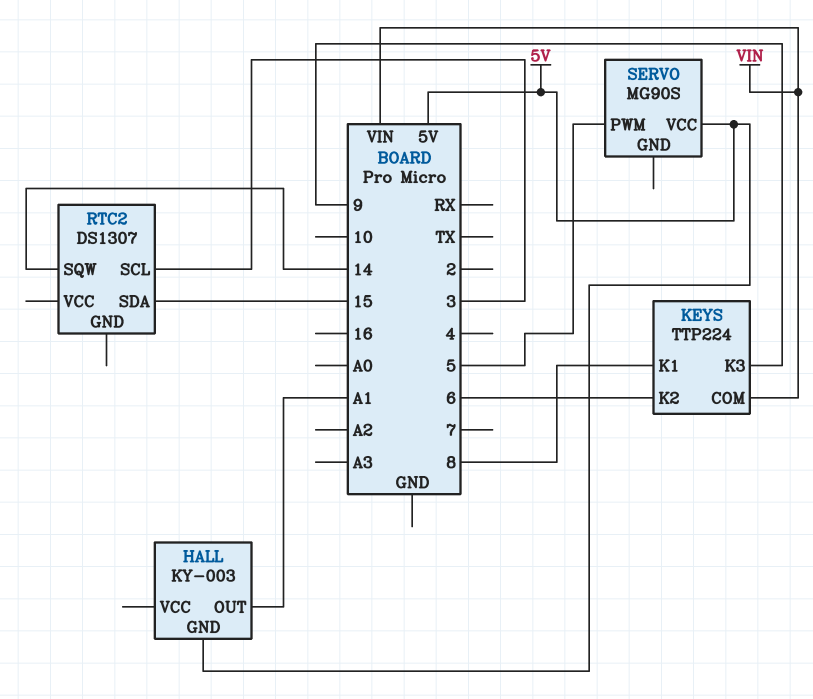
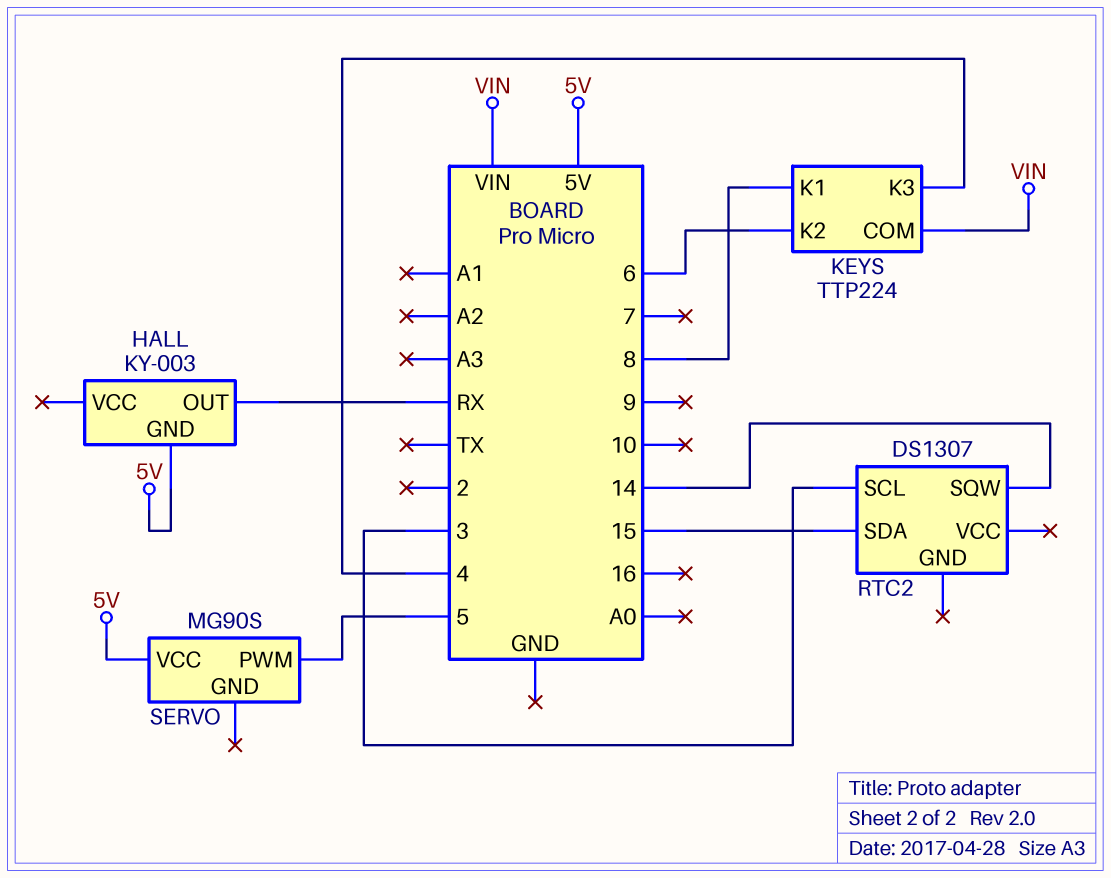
HALL pin OUT: A1 -> RX
KEYS pin K3: 9 -> 4

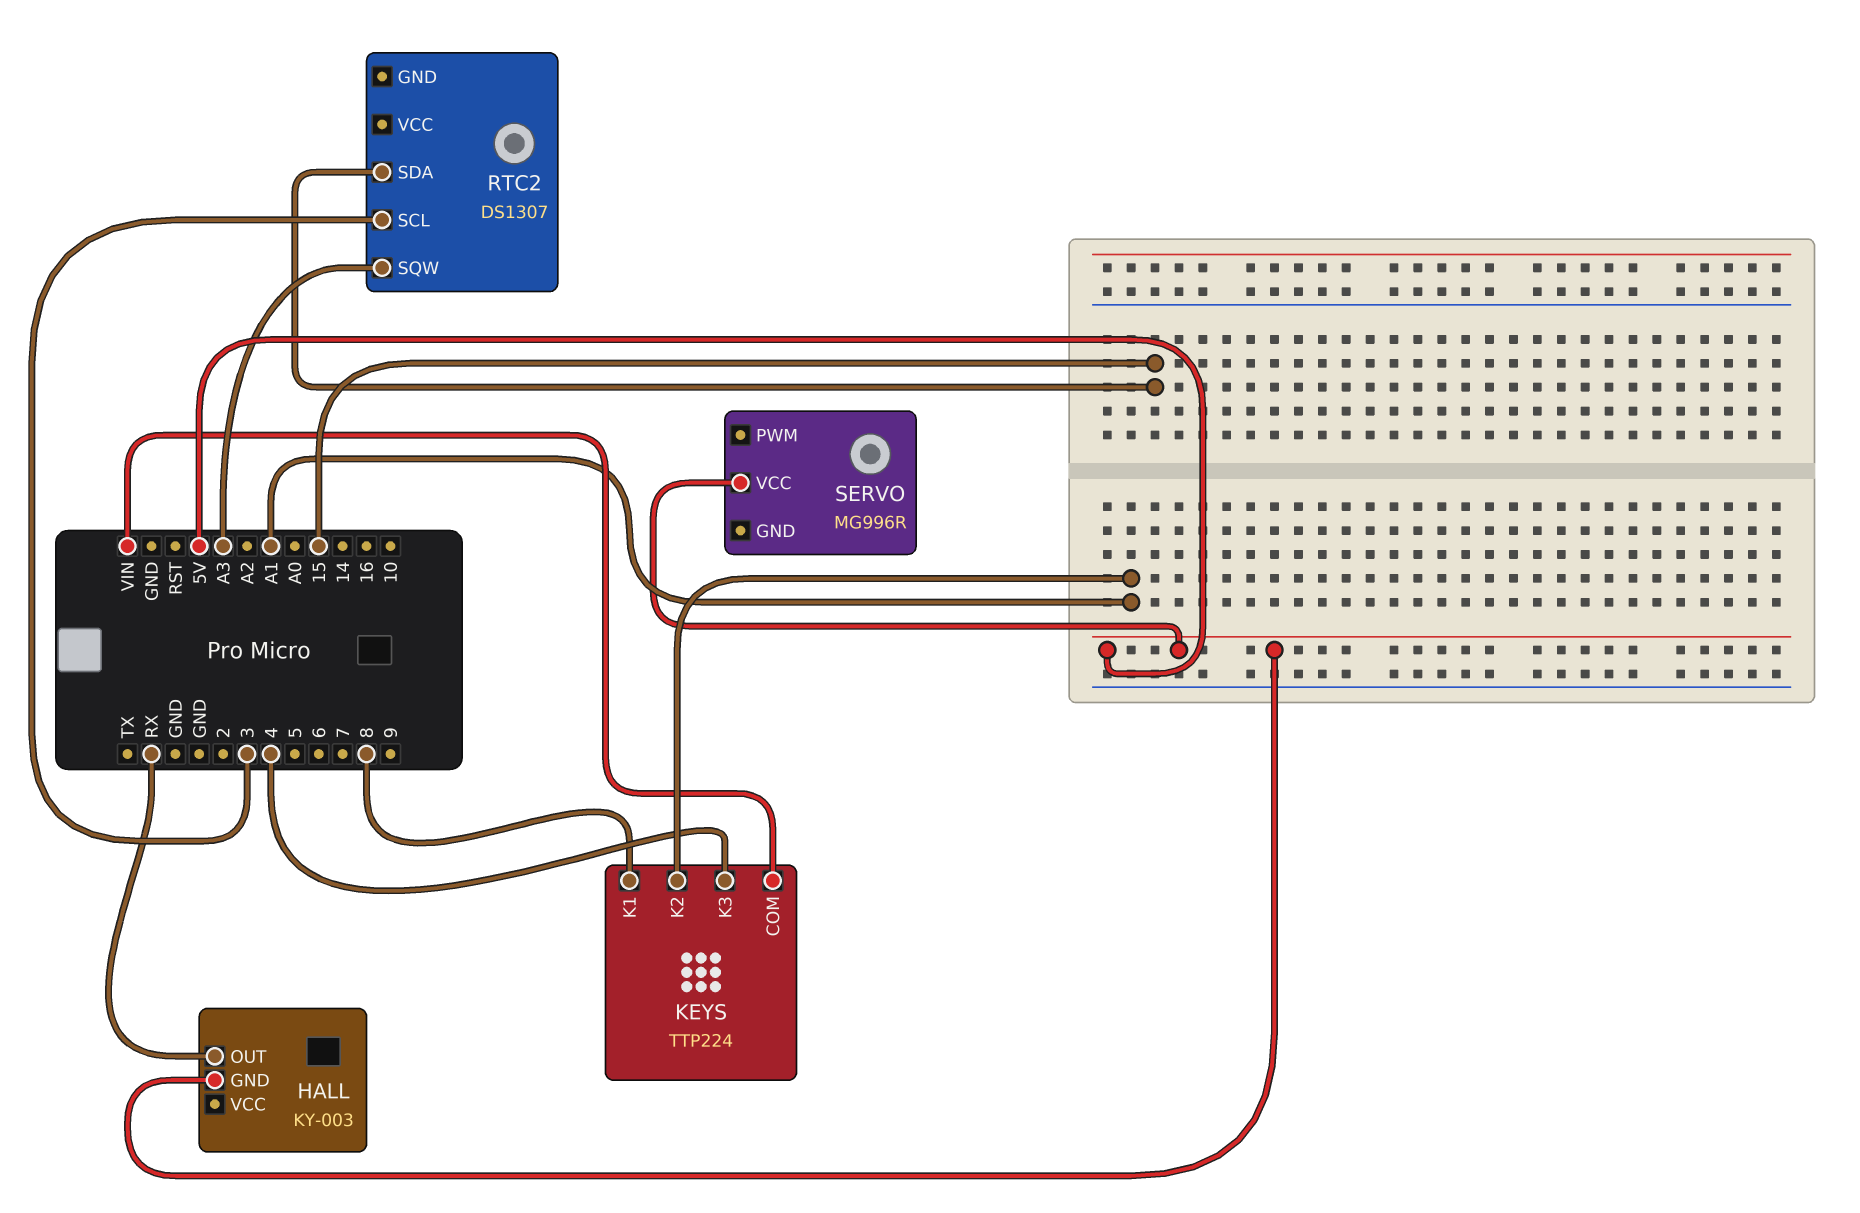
KEYS pin K2: 6 -> A1
RTC2 pin SQW: 14 -> A3
SERVO: MG90S -> MG996R
SERVO pin PWM: 5 -> none

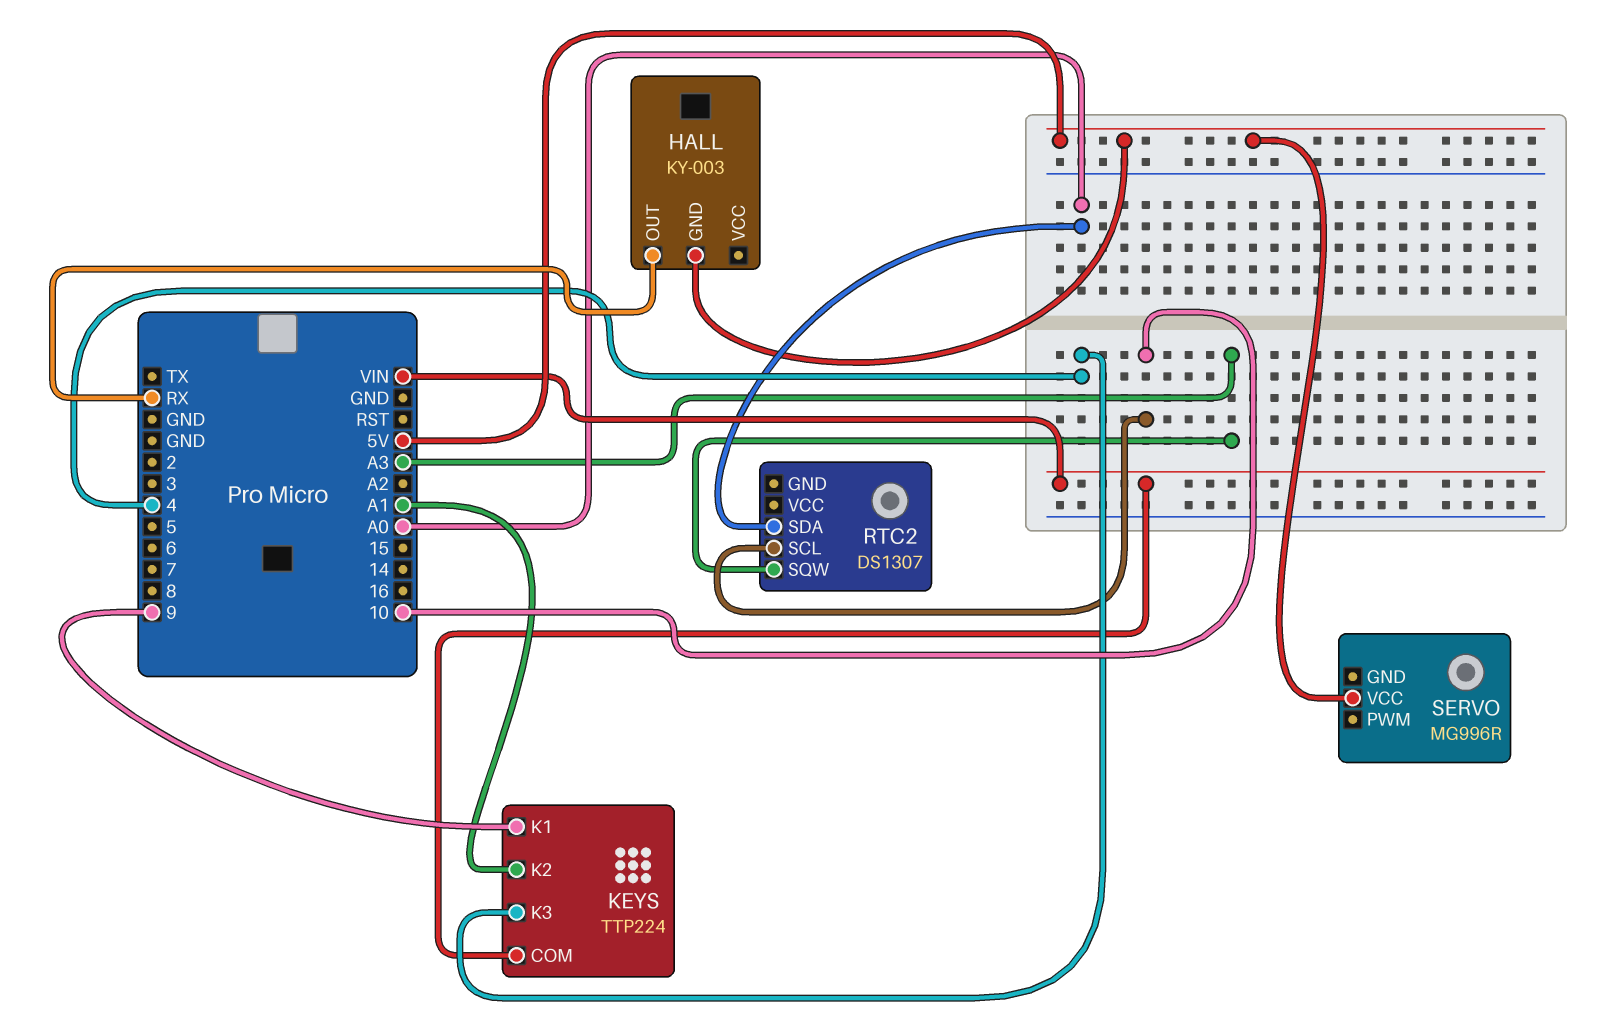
KEYS pin K1: 8 -> 9
RTC2 pin SCL: 3 -> 10
RTC2 pin SDA: 15 -> A0

